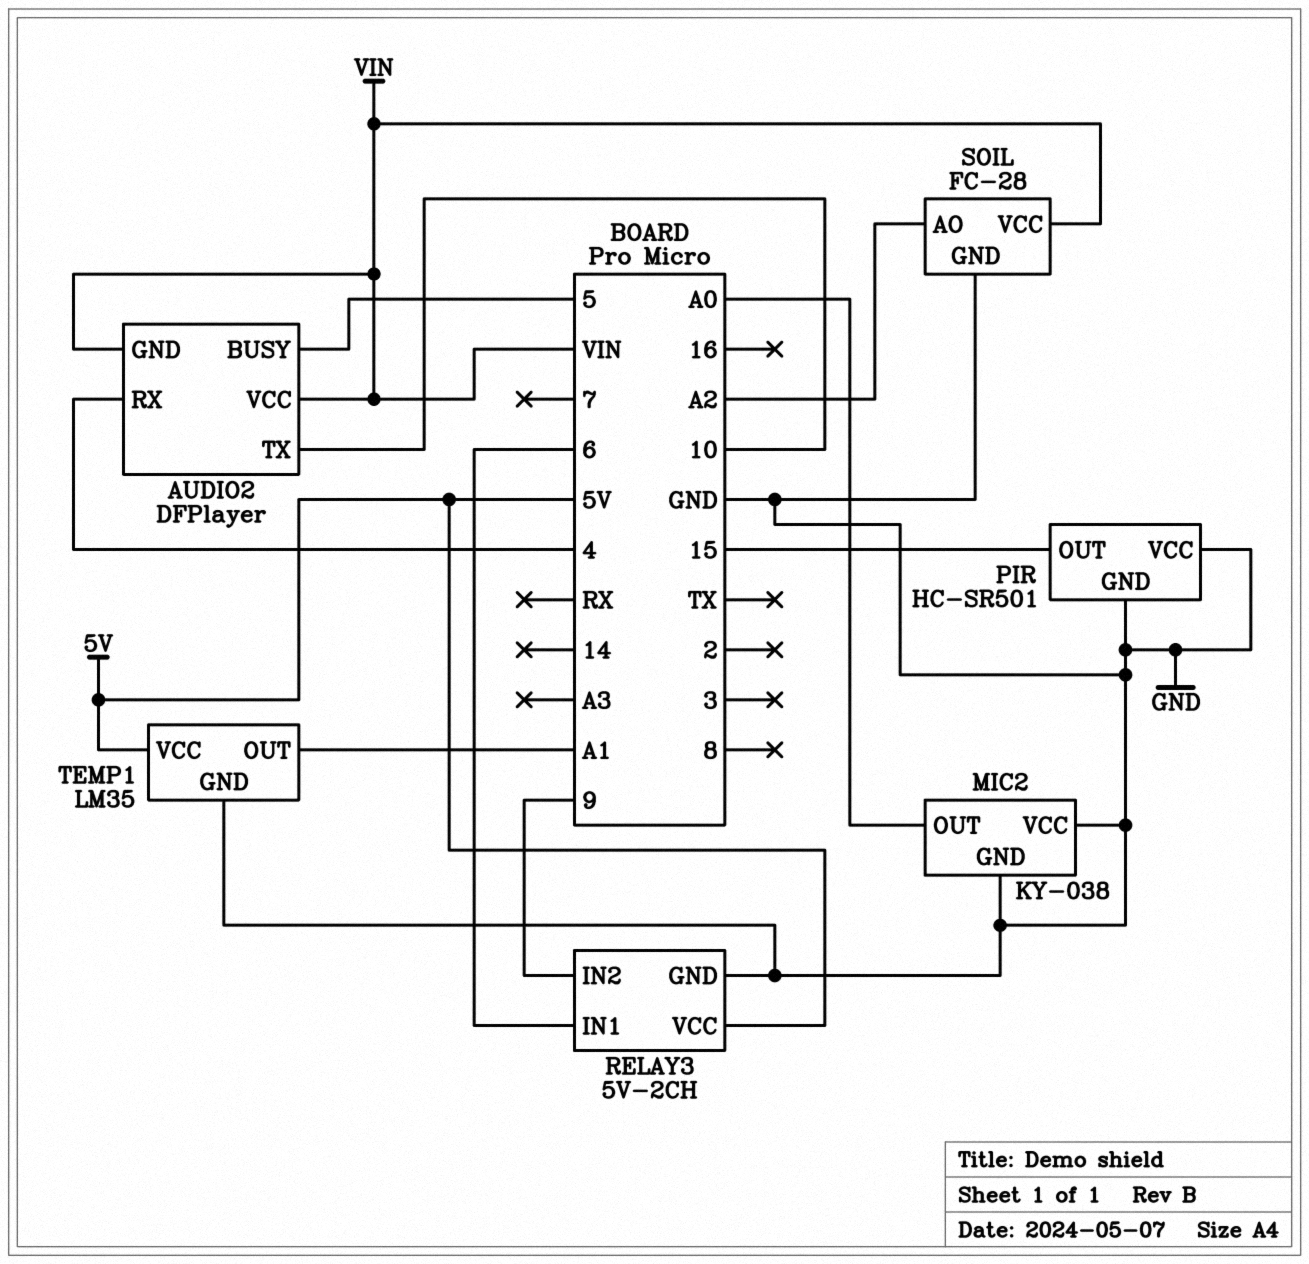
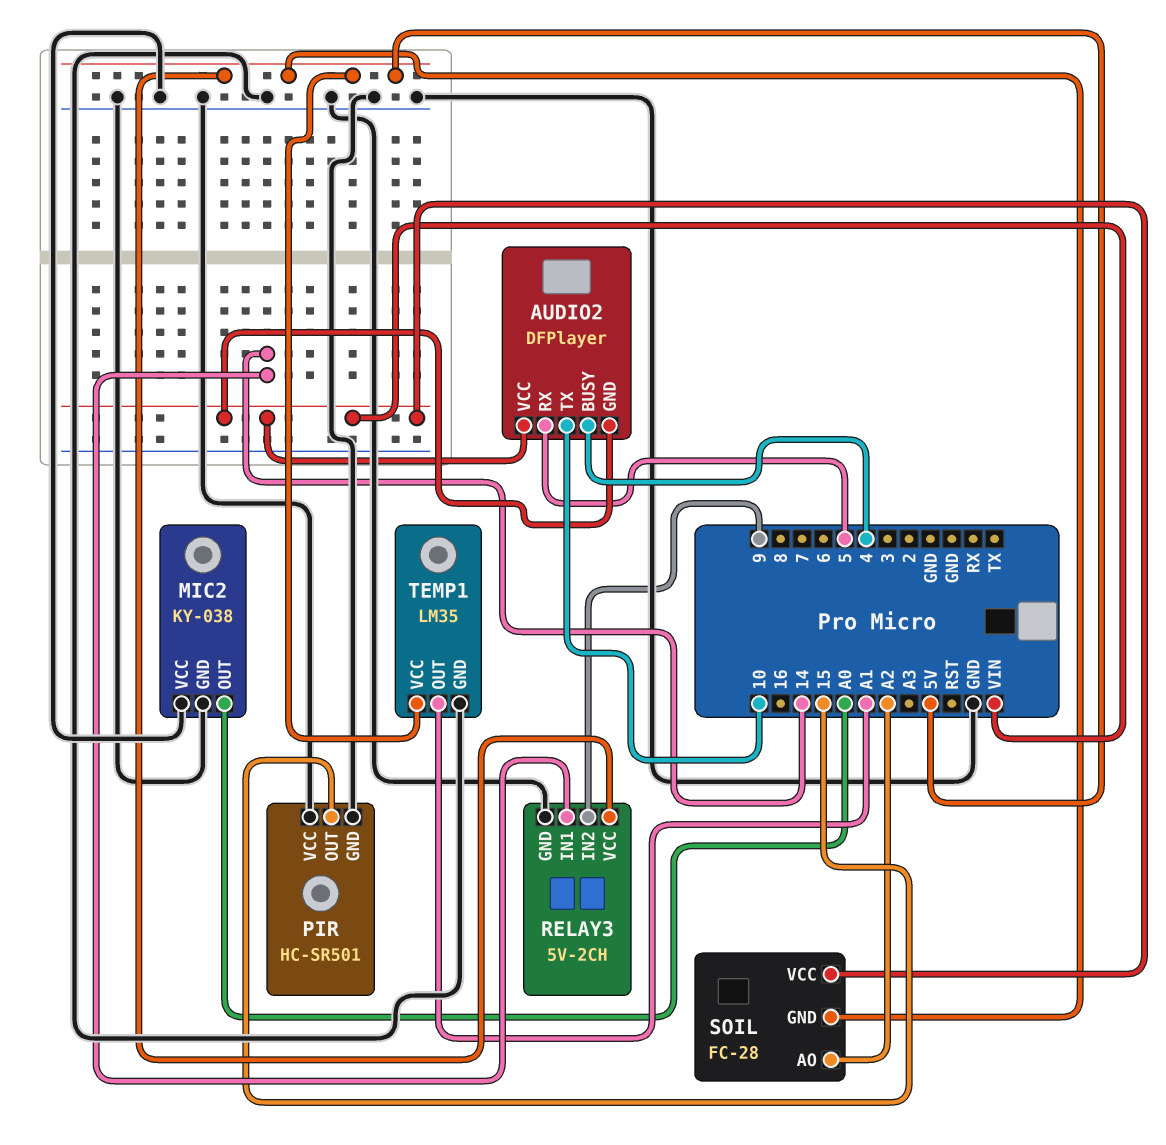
AUDIO2 pin BUSY: 5 -> 4
AUDIO2 pin RX: 4 -> 5
RELAY3 pin IN1: 6 -> 14
SOIL pin GND: GND -> 5V

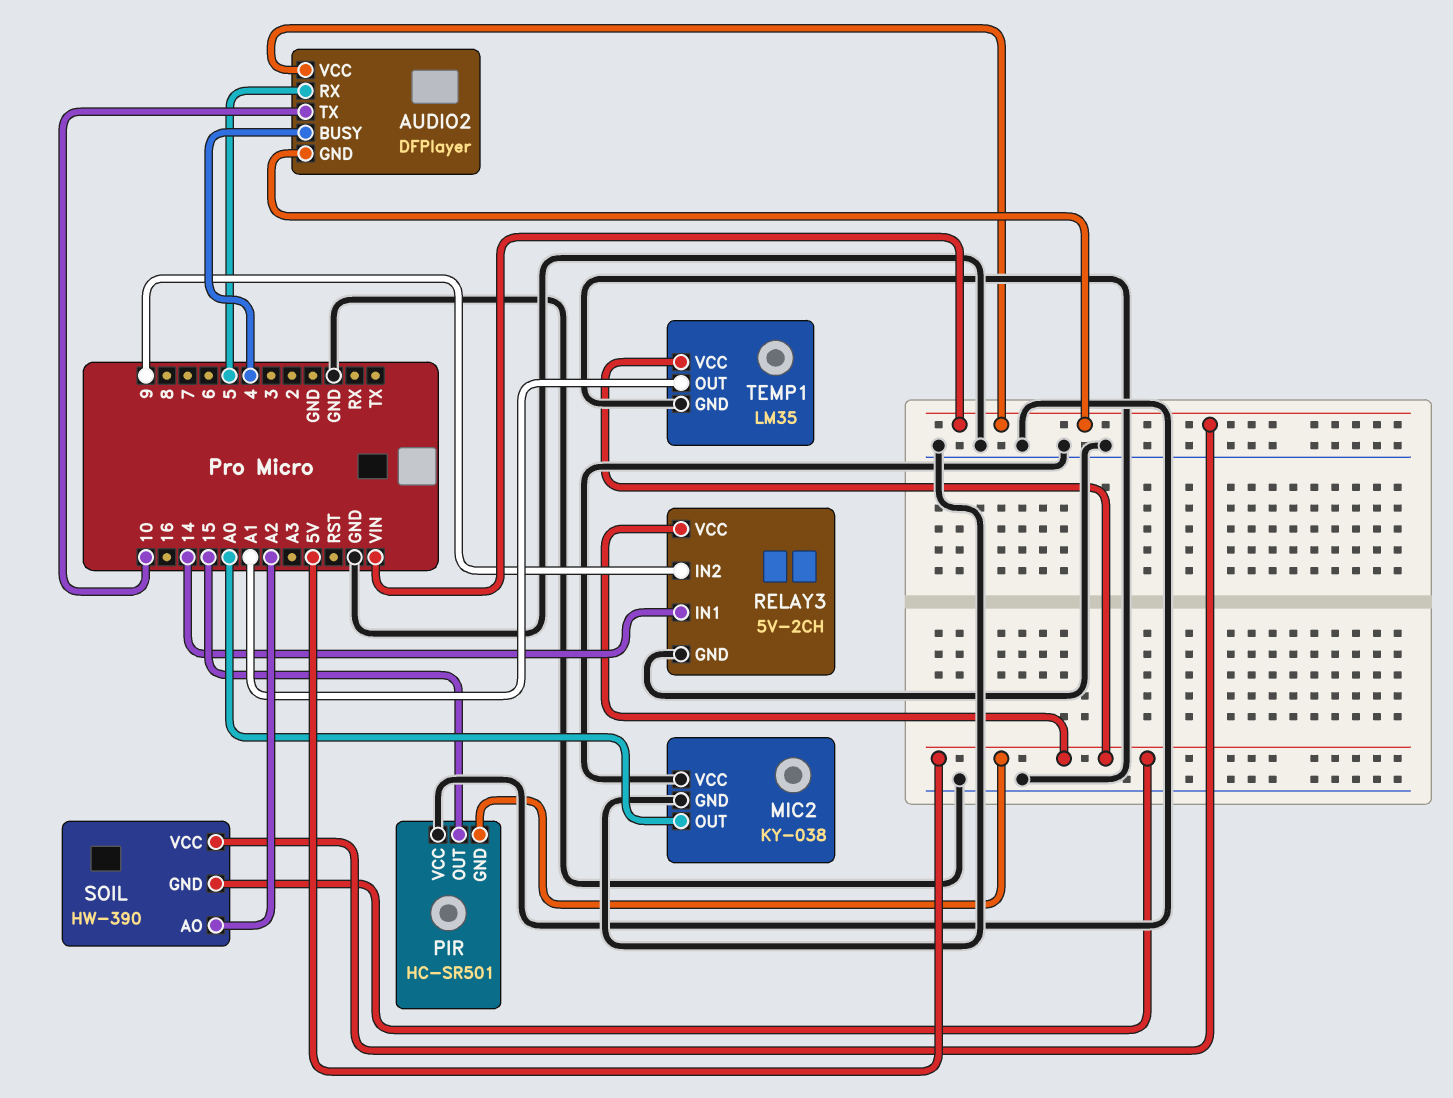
PIR pin GND: GND -> 5V
SOIL: FC-28 -> HW-390

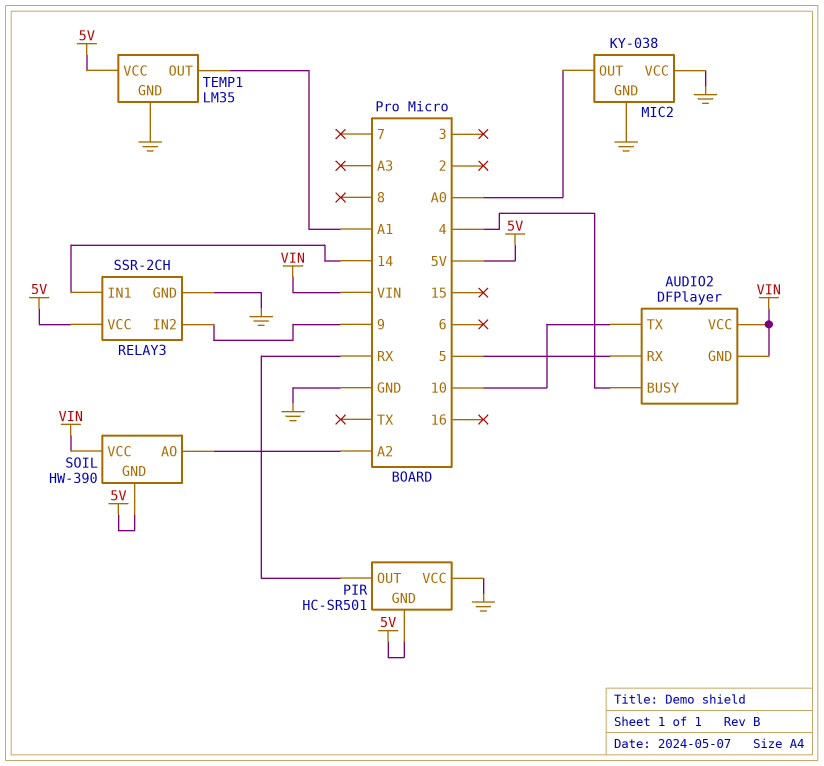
PIR pin OUT: 15 -> RX
RELAY3: 5V-2CH -> SSR-2CH

